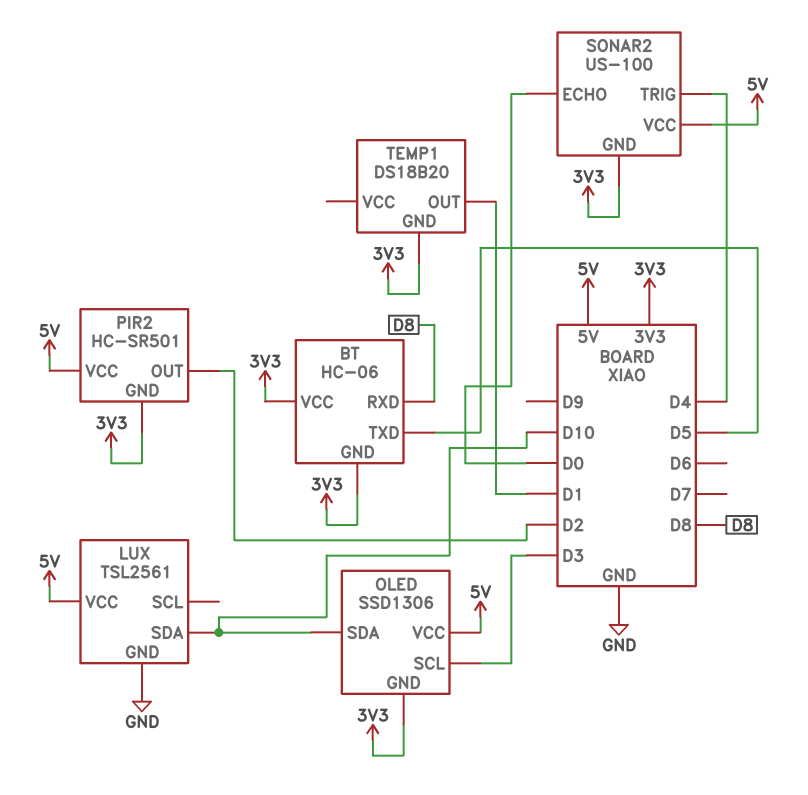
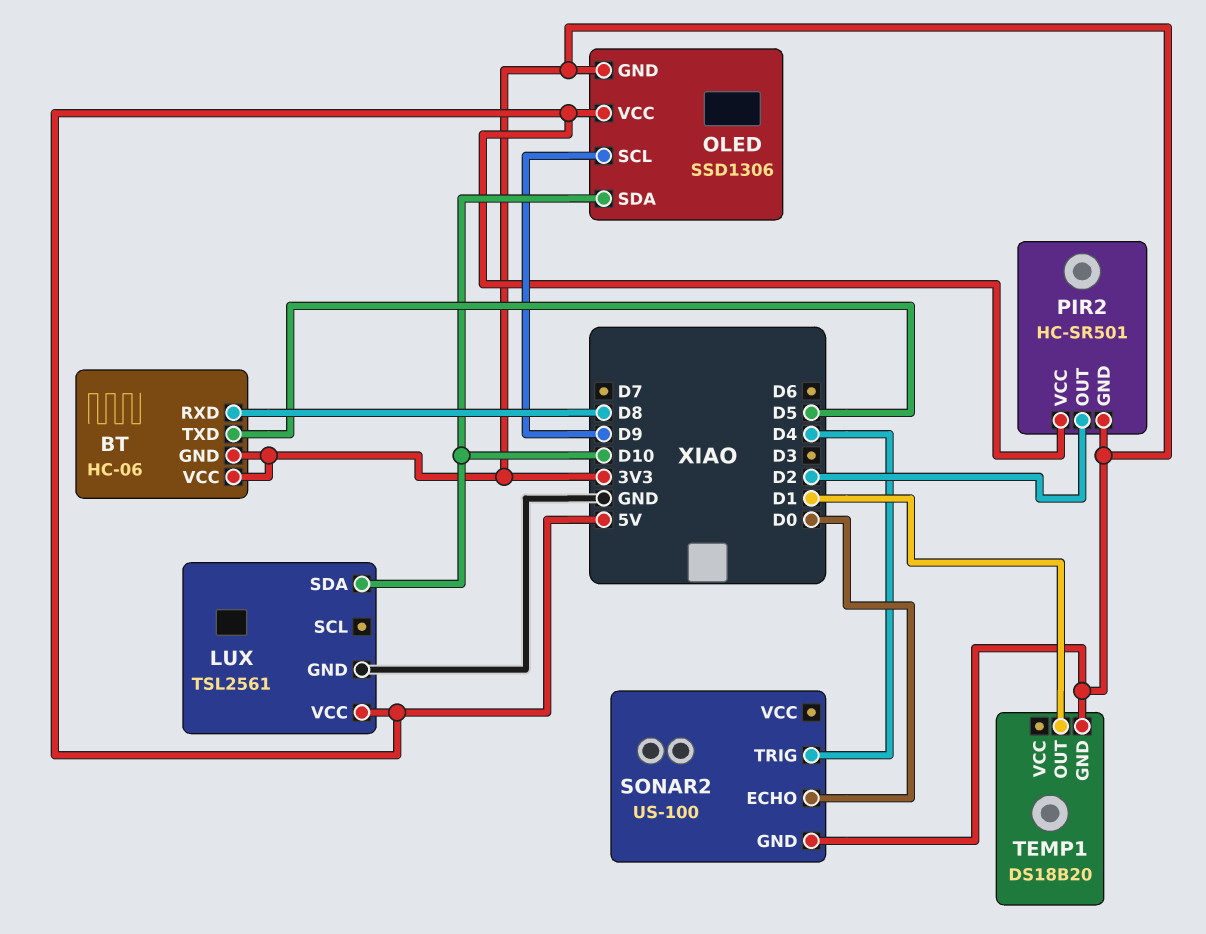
OLED pin SCL: D3 -> D9
SONAR2 pin VCC: 5V -> none

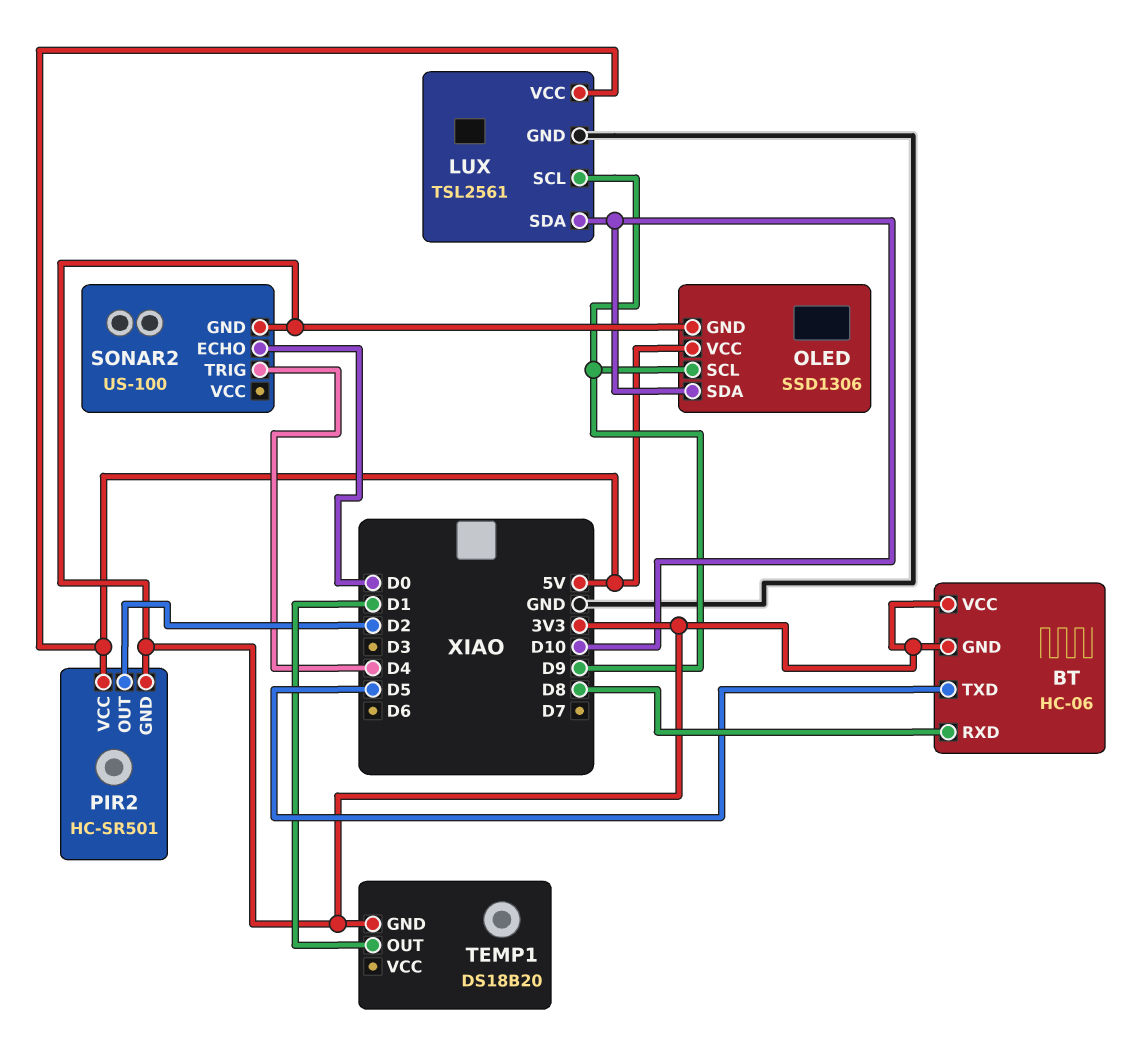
LUX pin SCL: none -> D9

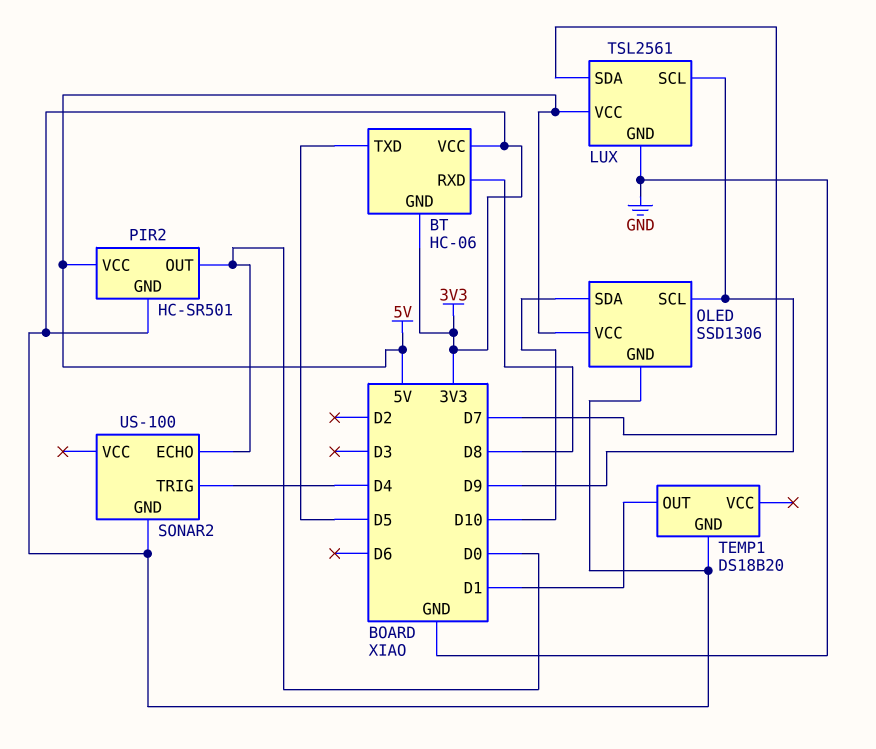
LUX pin SDA: D10 -> D7
PIR2 pin OUT: D2 -> D0

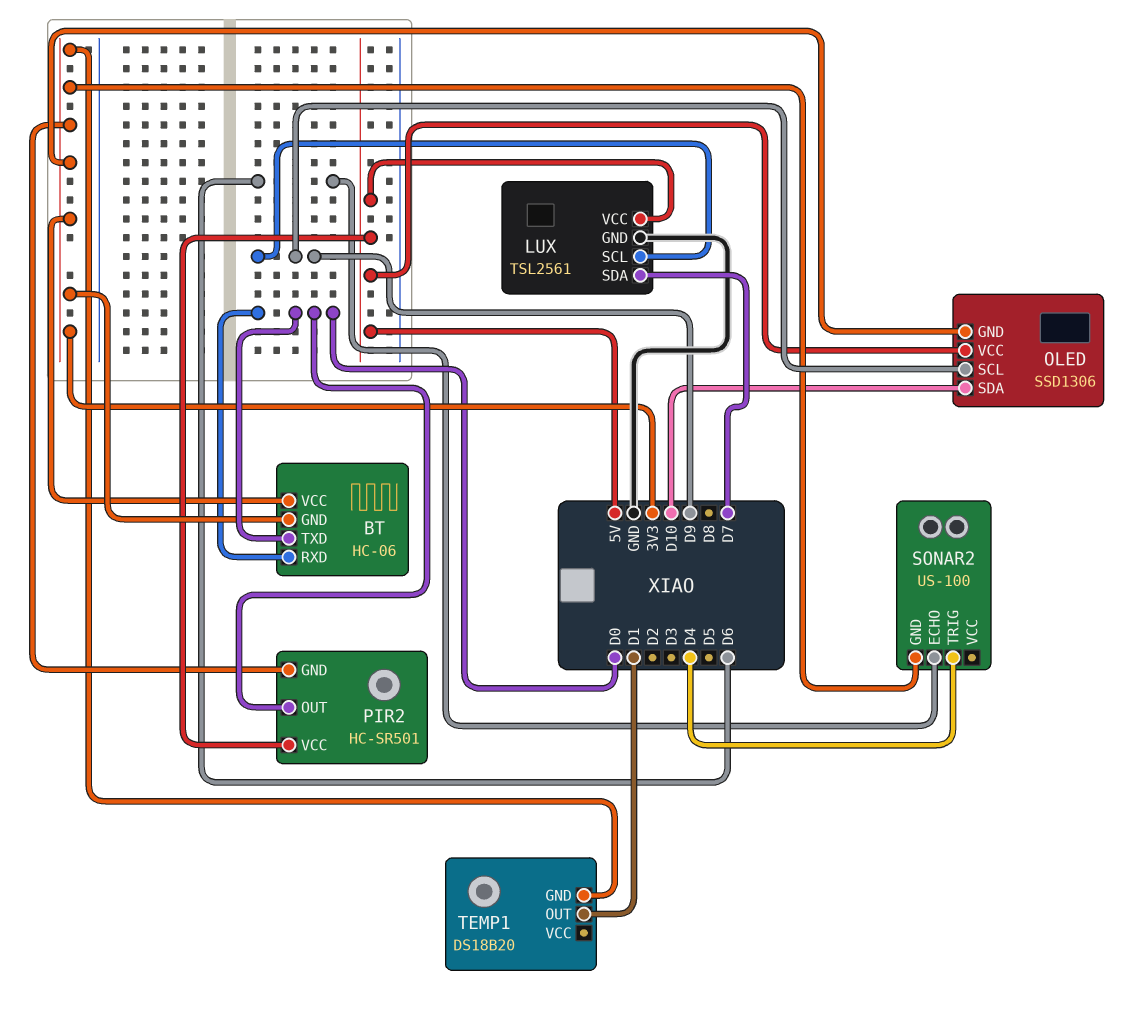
BT pin RXD: D8 -> D0
BT pin TXD: D5 -> D0
SONAR2 pin ECHO: D0 -> D6

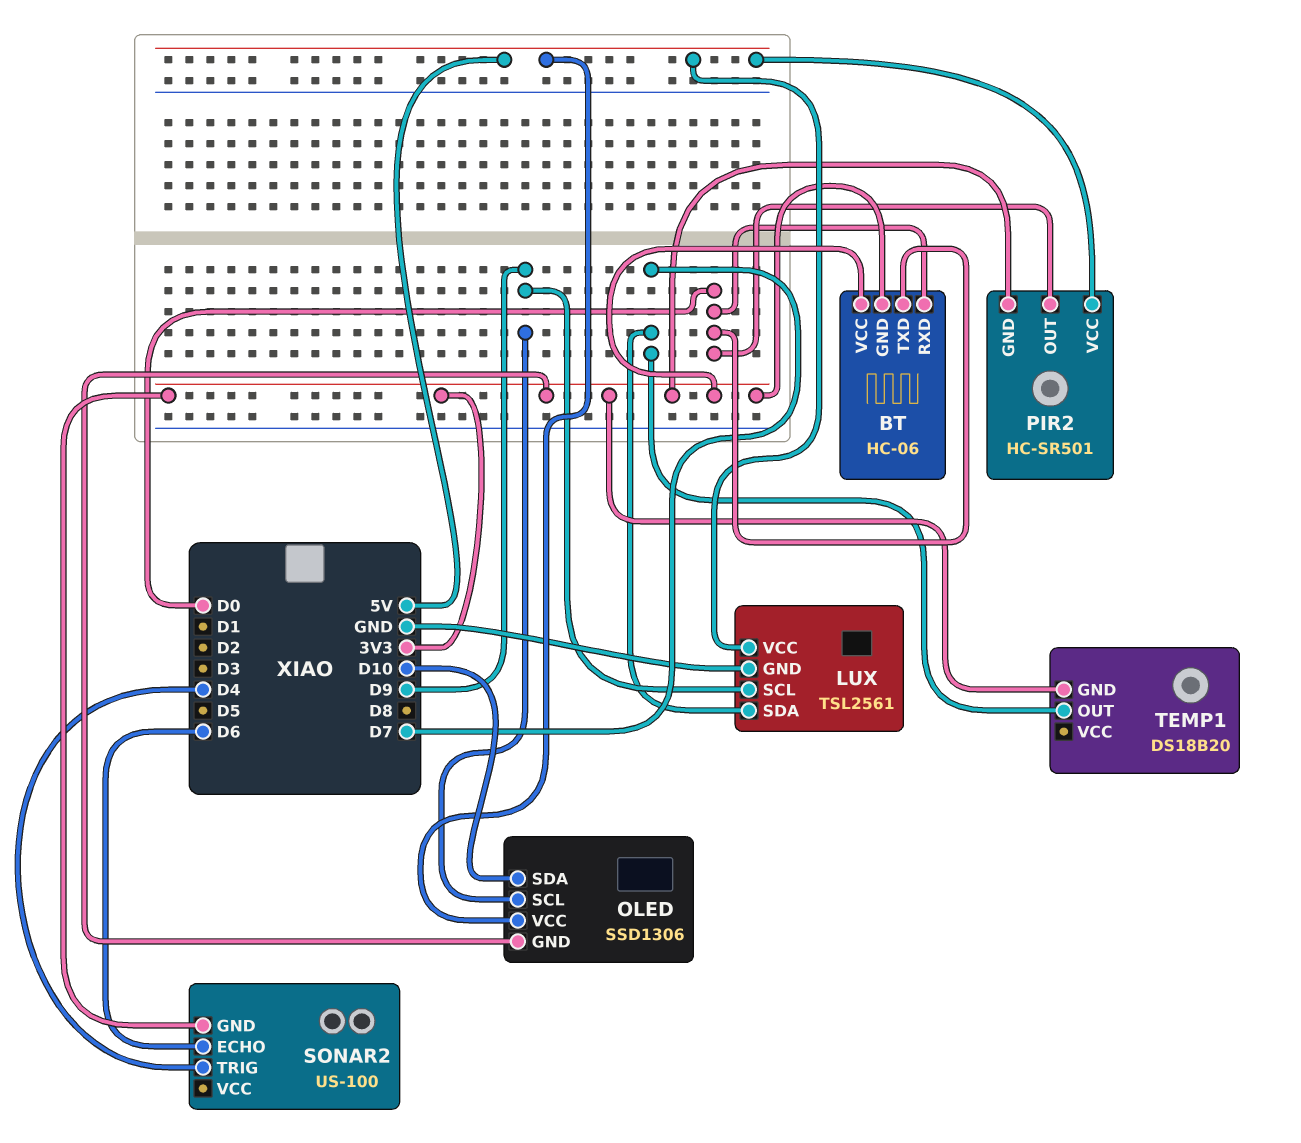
TEMP1 pin OUT: D1 -> D7

